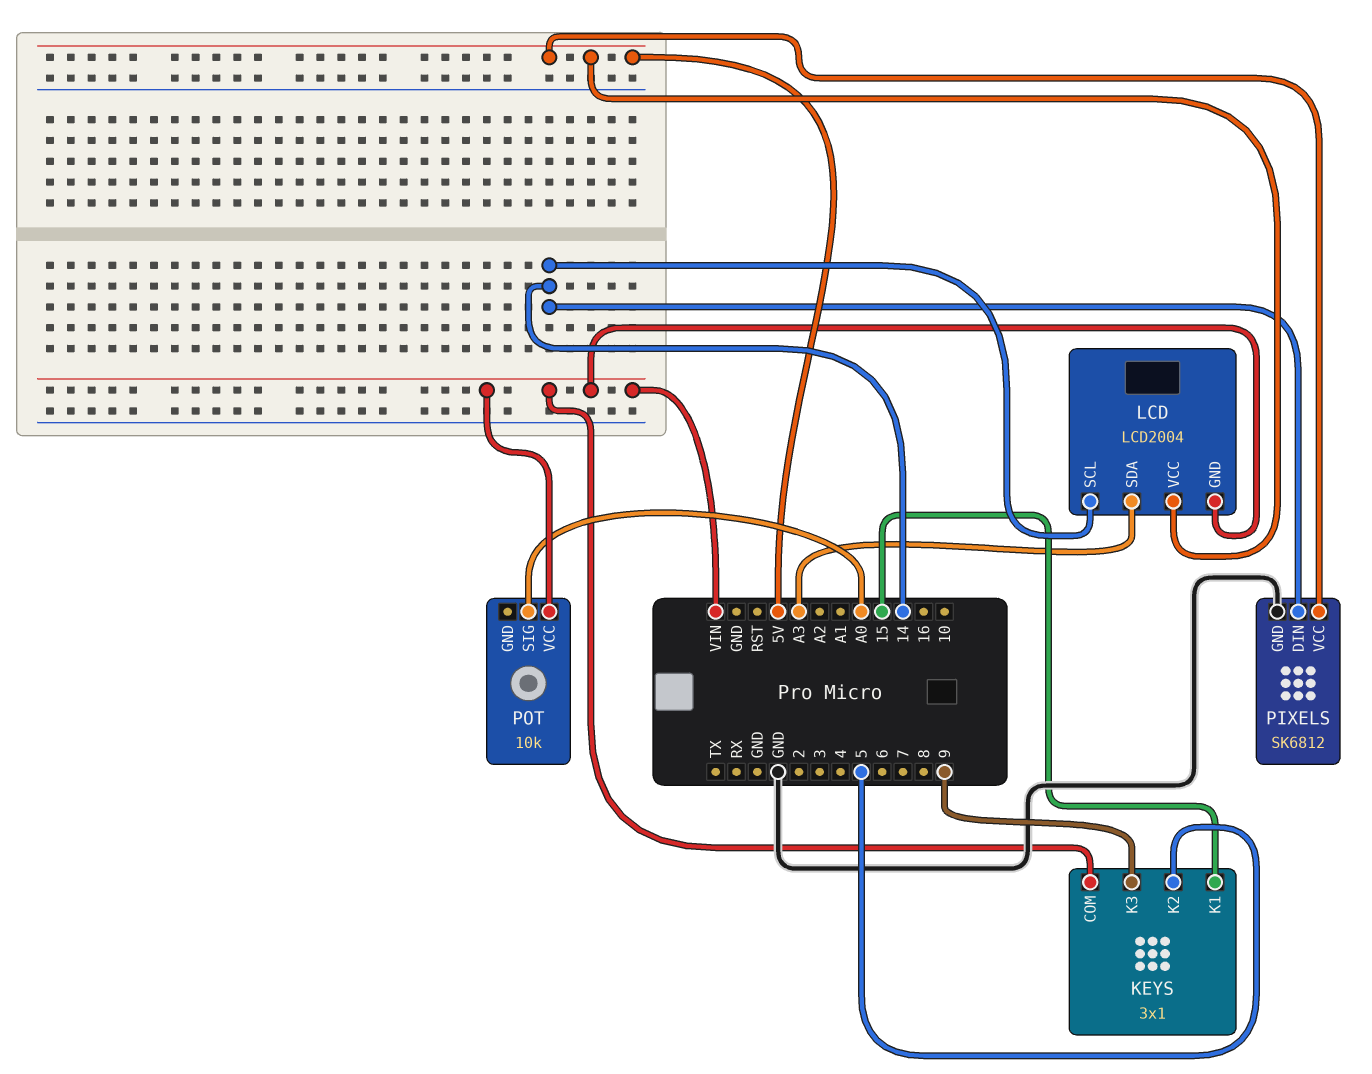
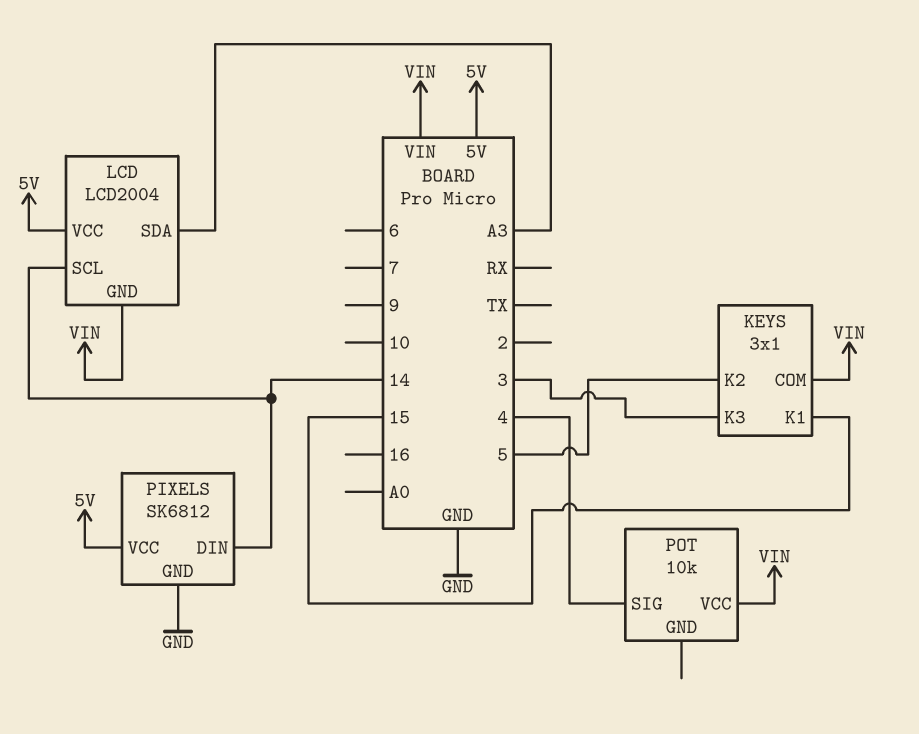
KEYS pin K3: 9 -> 3
POT pin SIG: A0 -> 4

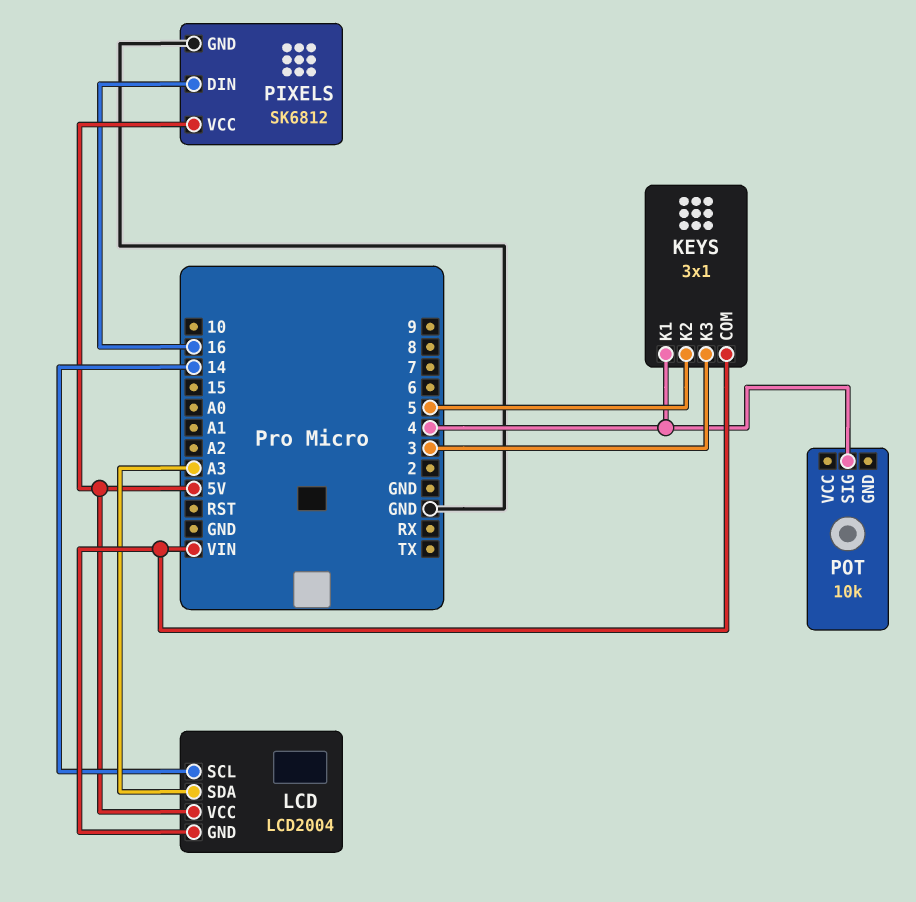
KEYS pin K1: 15 -> 4
PIXELS pin DIN: 14 -> 16
POT pin VCC: VIN -> none

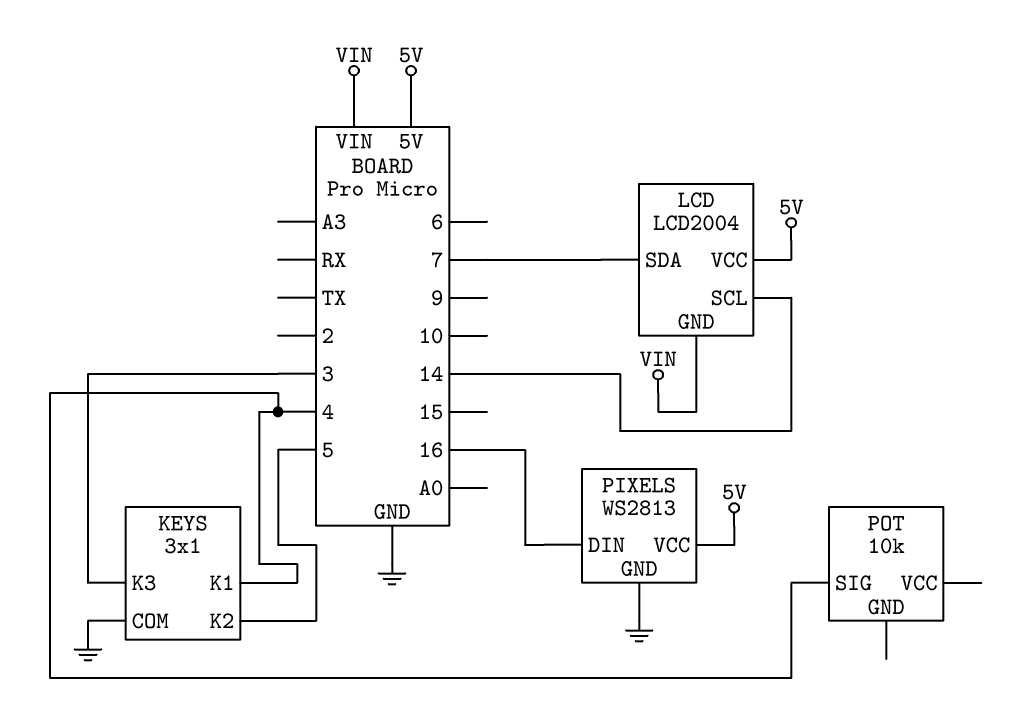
KEYS pin COM: VIN -> GND
LCD pin SDA: A3 -> 7
PIXELS: SK6812 -> WS2813

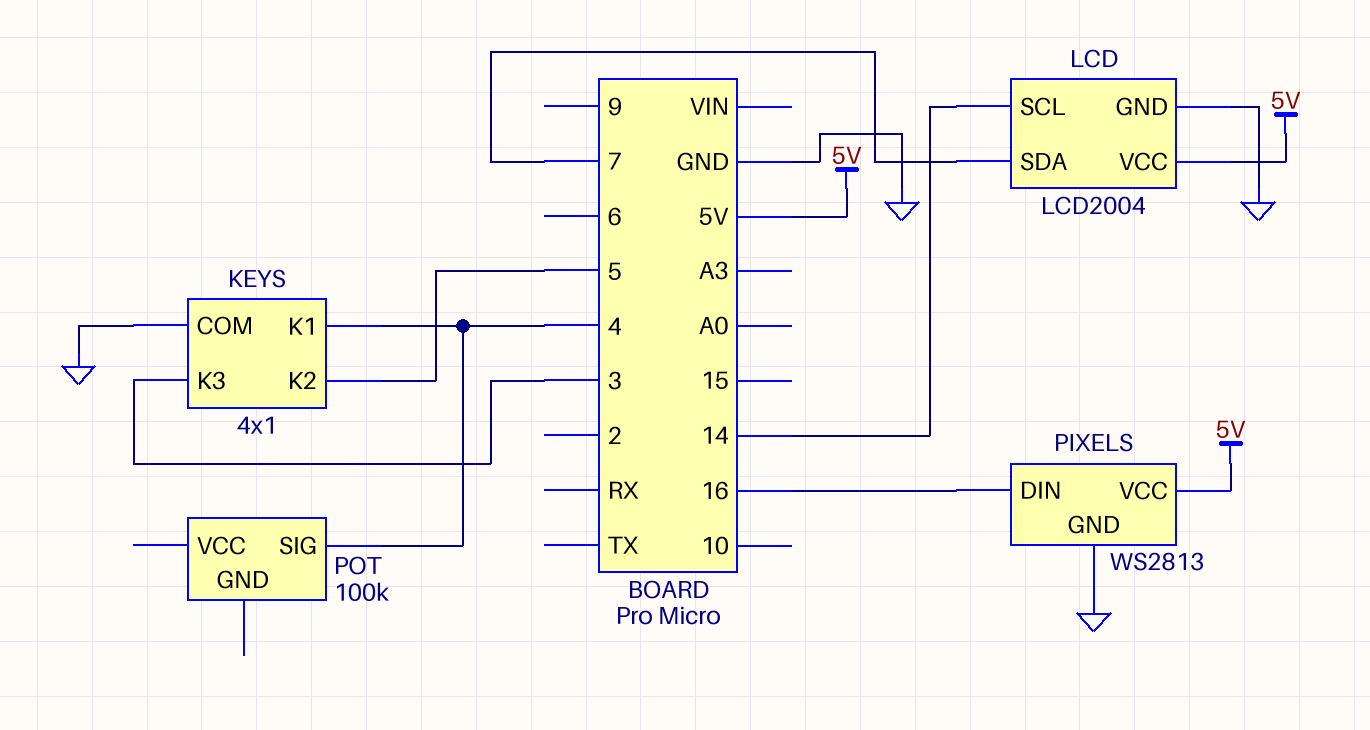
KEYS: 3x1 -> 4x1
LCD pin GND: VIN -> GND
POT: 10k -> 100k

